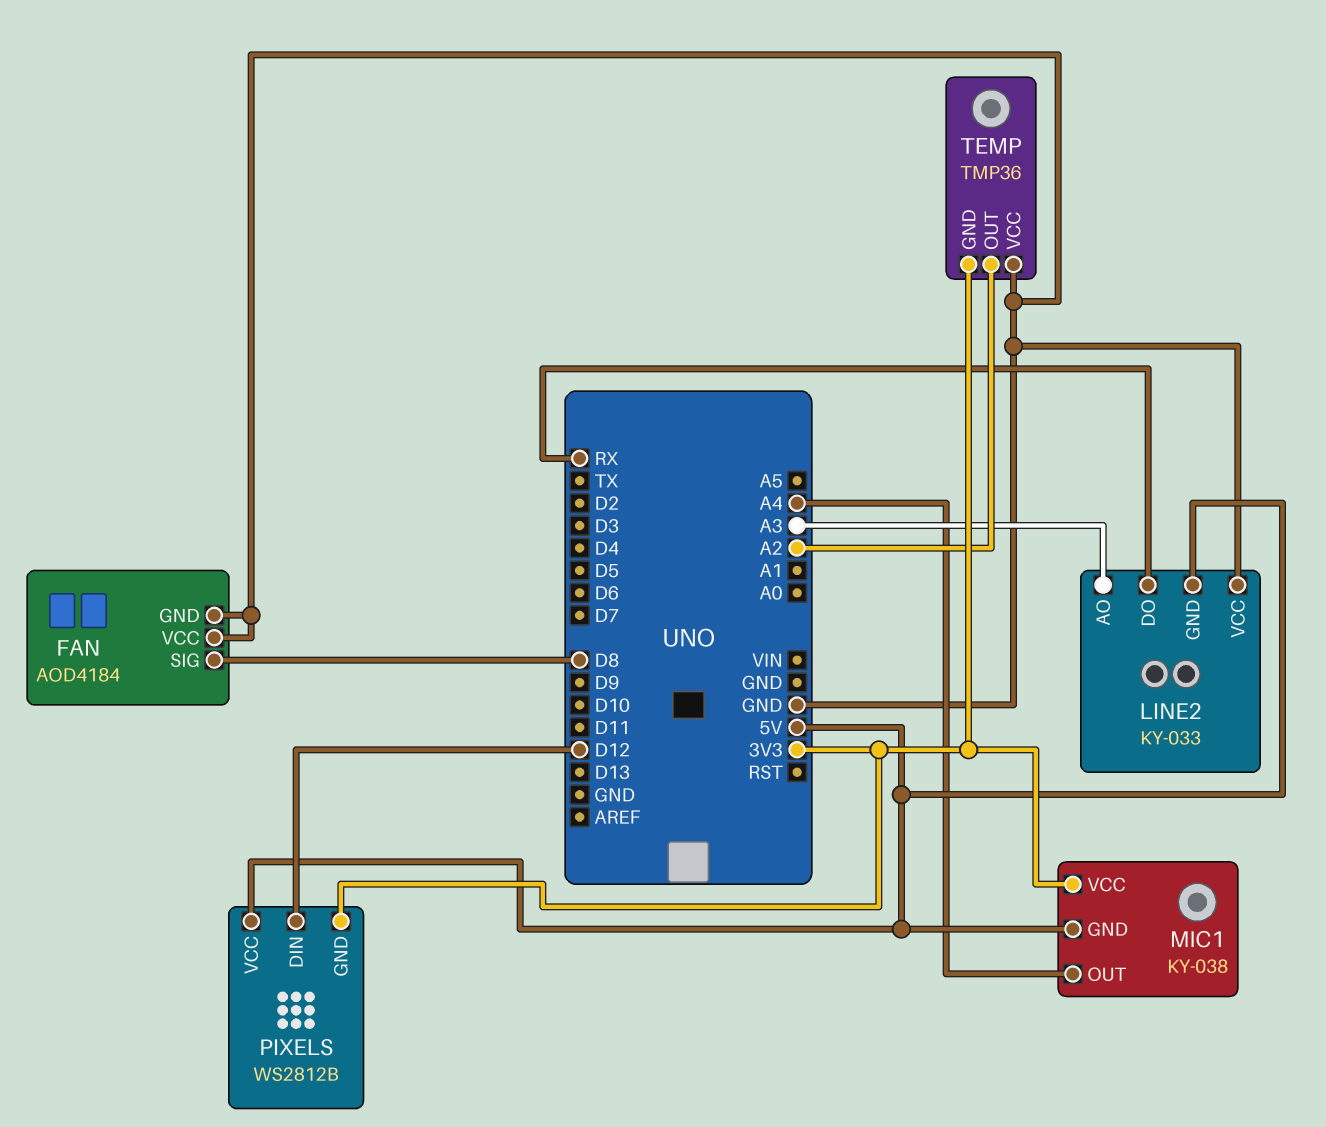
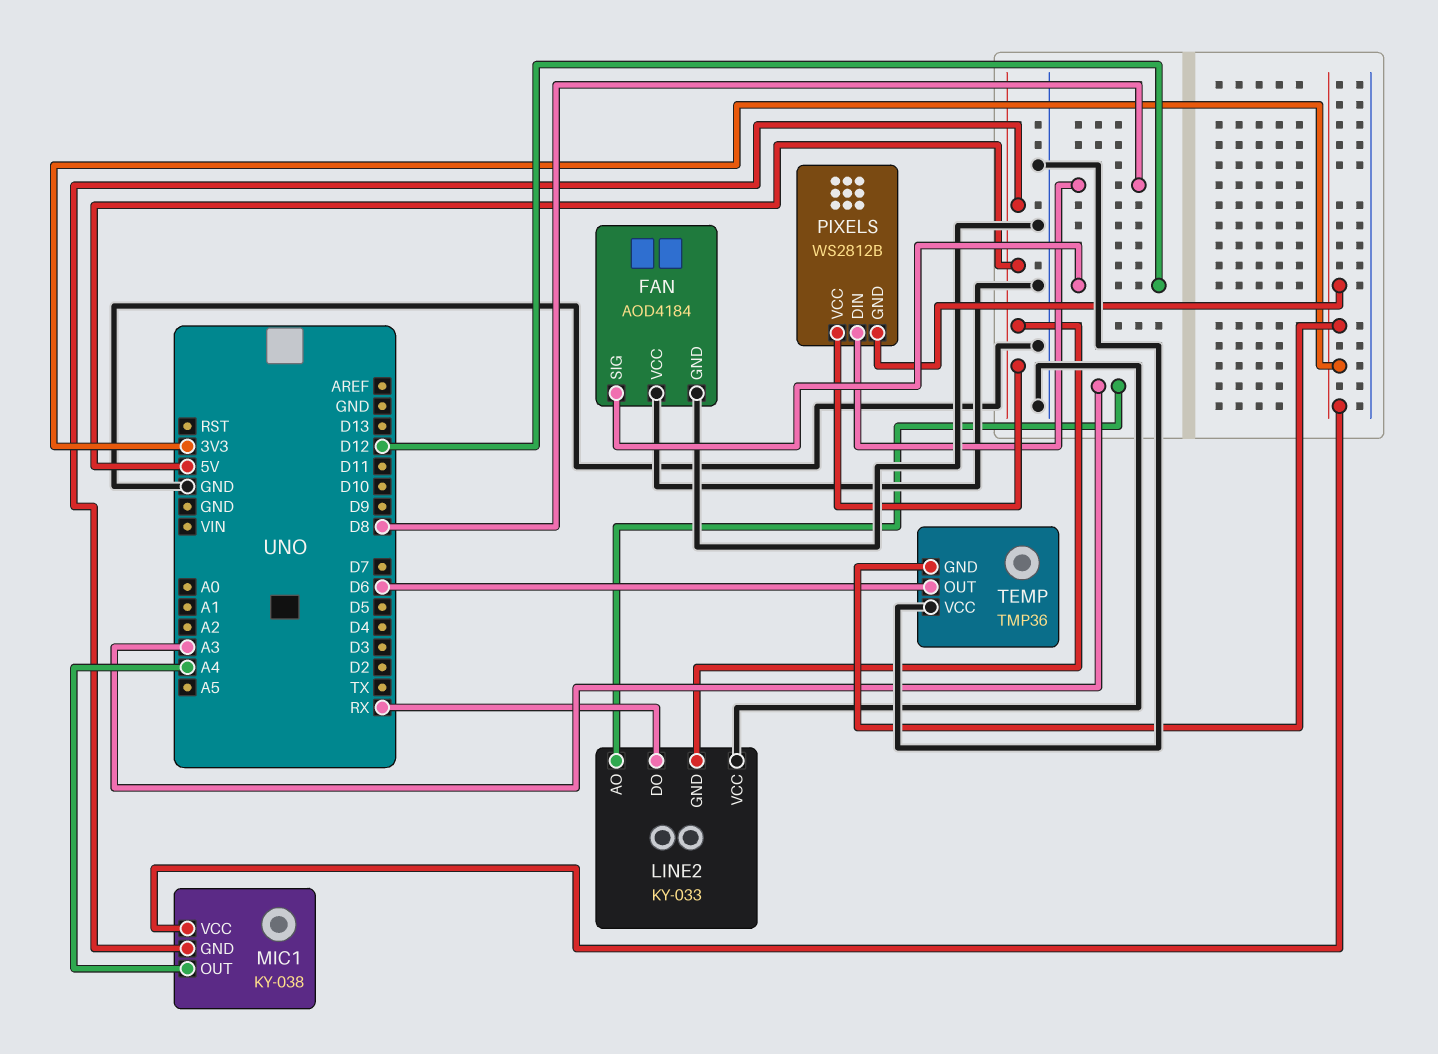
FAN pin SIG: D8 -> D12
PIXELS pin DIN: D12 -> D8
TEMP pin OUT: A2 -> D6

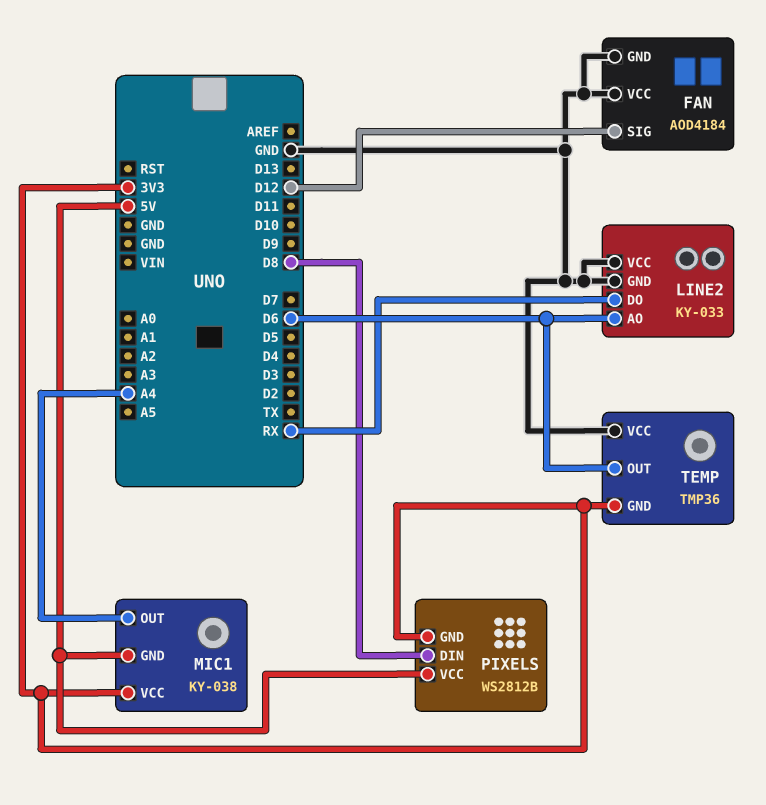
LINE2 pin AO: A3 -> D6
LINE2 pin GND: 5V -> GND

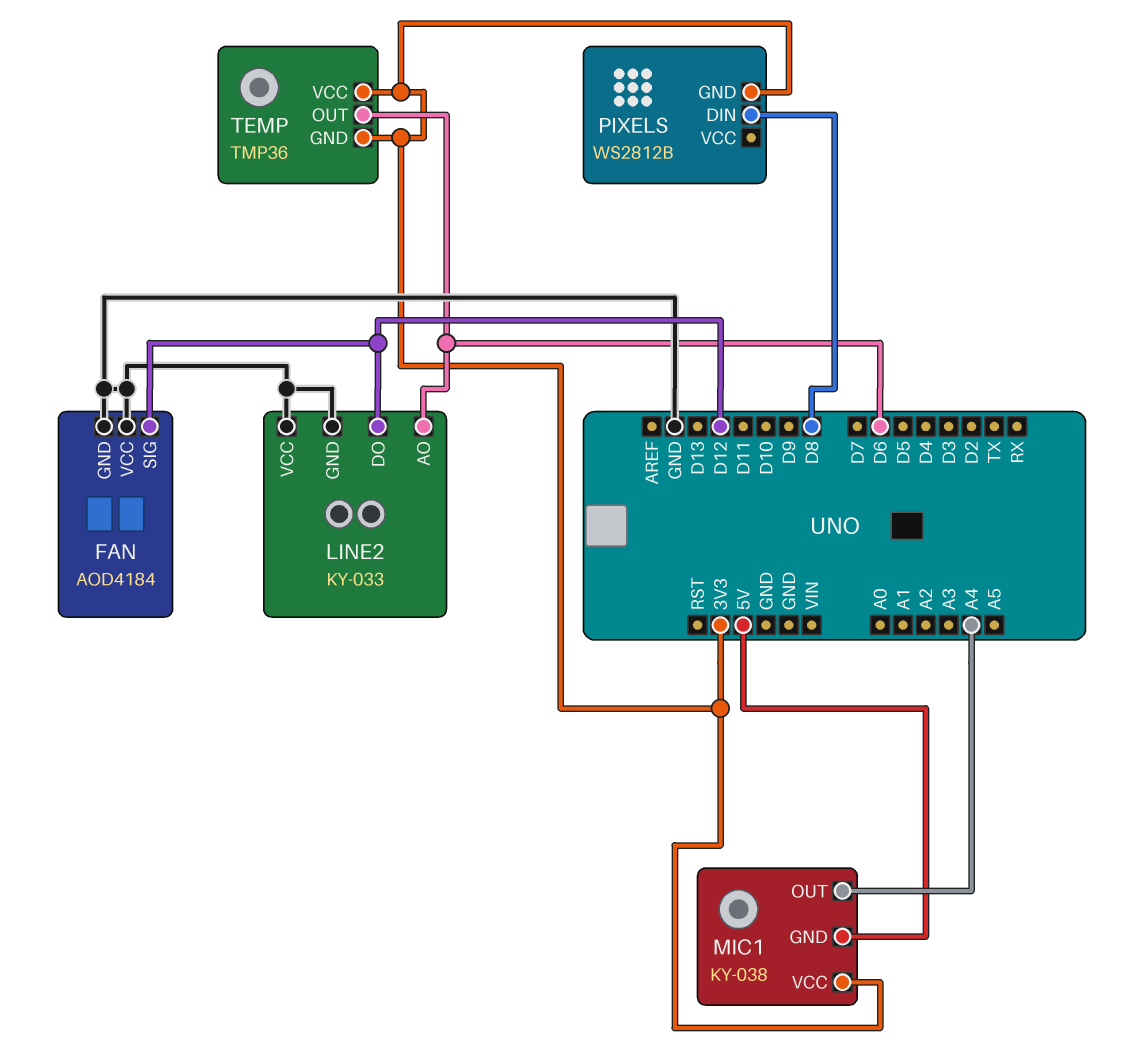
LINE2 pin DO: RX -> D12
PIXELS pin VCC: 5V -> none
TEMP pin VCC: GND -> 3V3

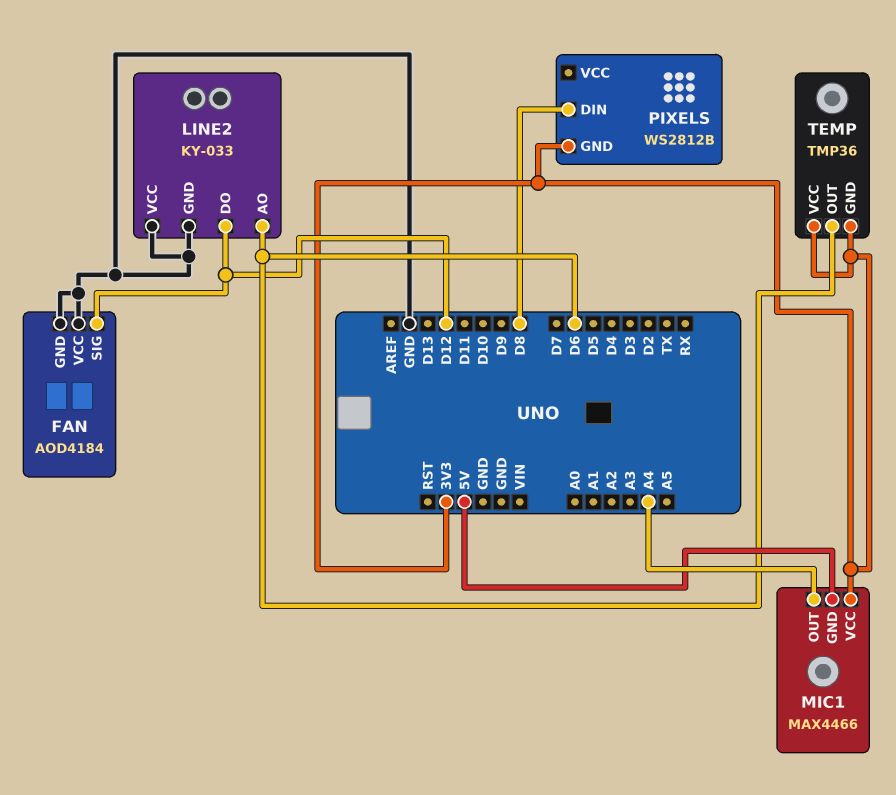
MIC1: KY-038 -> MAX4466

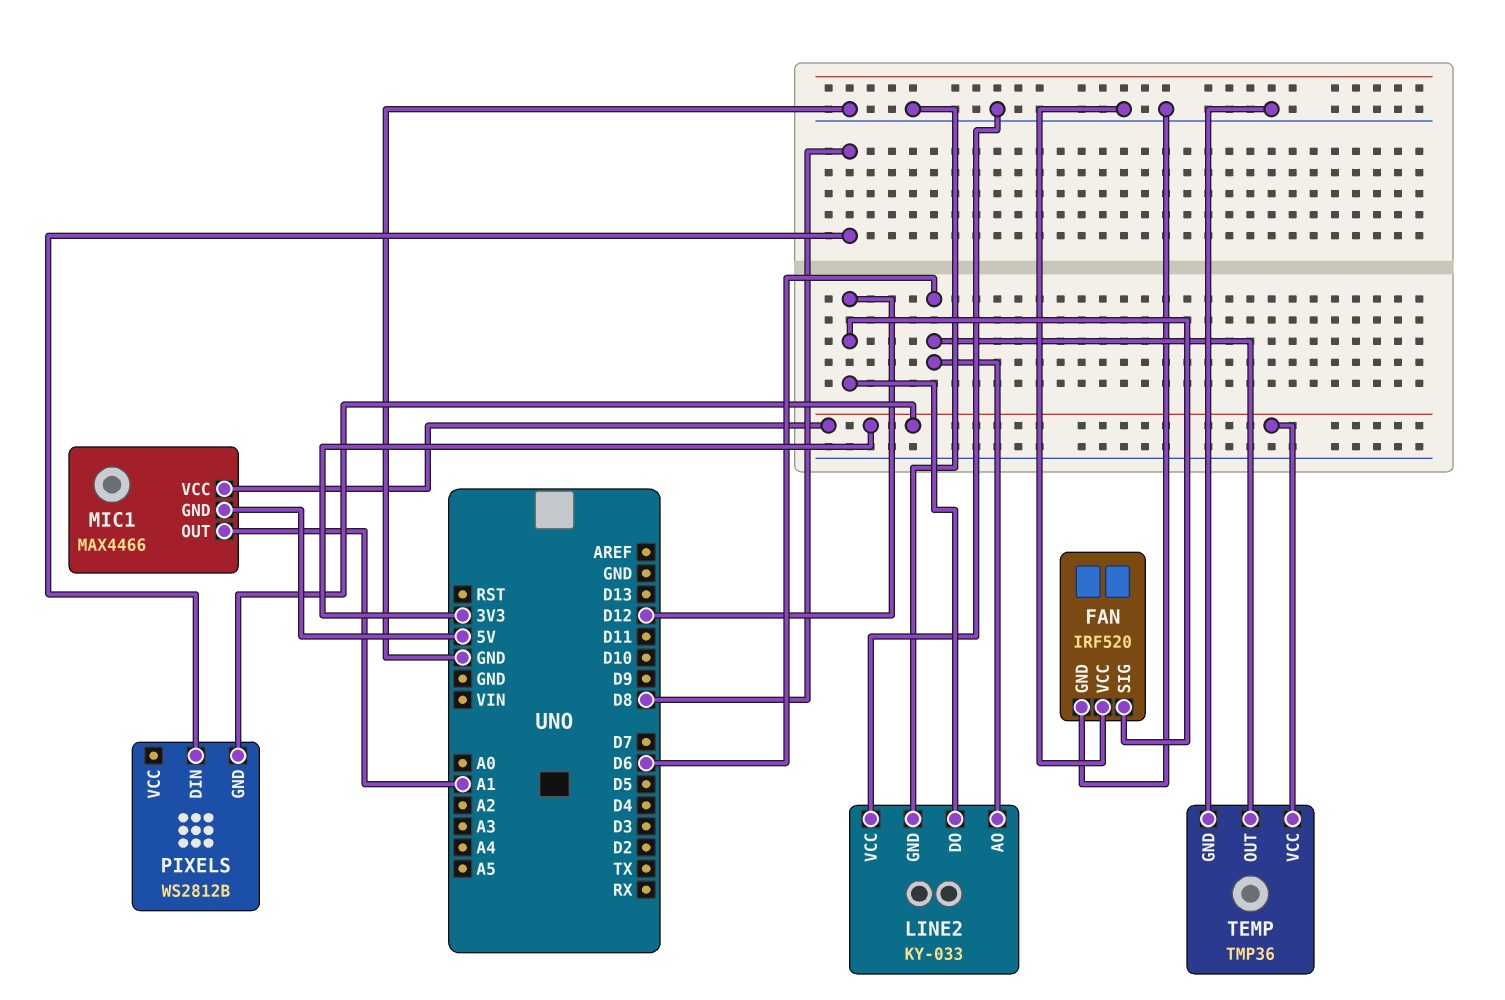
FAN: AOD4184 -> IRF520
MIC1 pin OUT: A4 -> A1
TEMP pin GND: 3V3 -> GND

